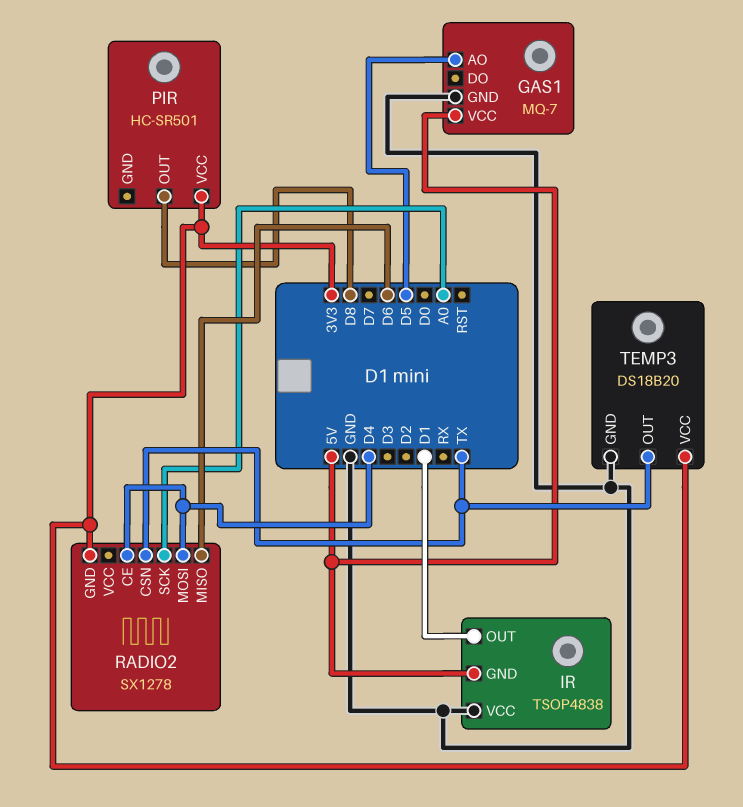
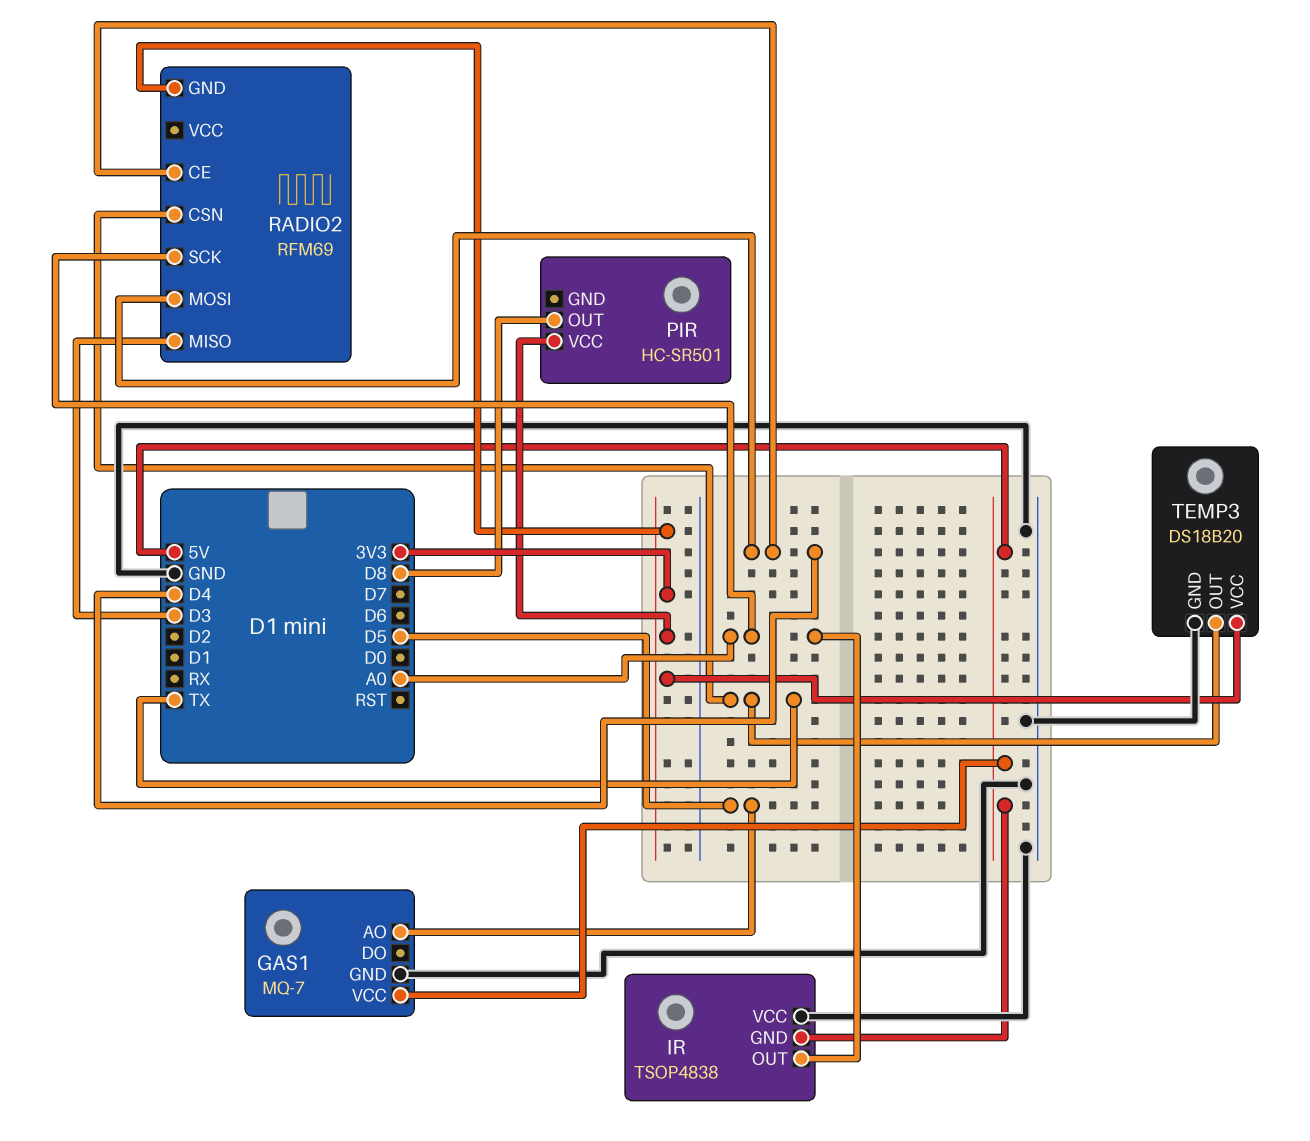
IR pin OUT: D1 -> A0
RADIO2: SX1278 -> RFM69
RADIO2 pin MISO: D6 -> D3

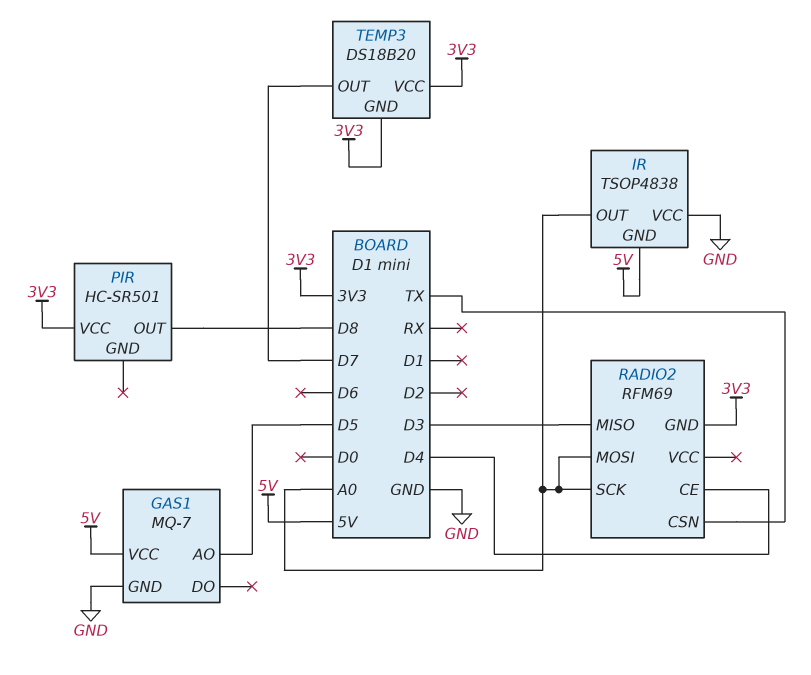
RADIO2 pin MOSI: D4 -> A0
TEMP3 pin GND: GND -> 3V3
TEMP3 pin OUT: TX -> D7

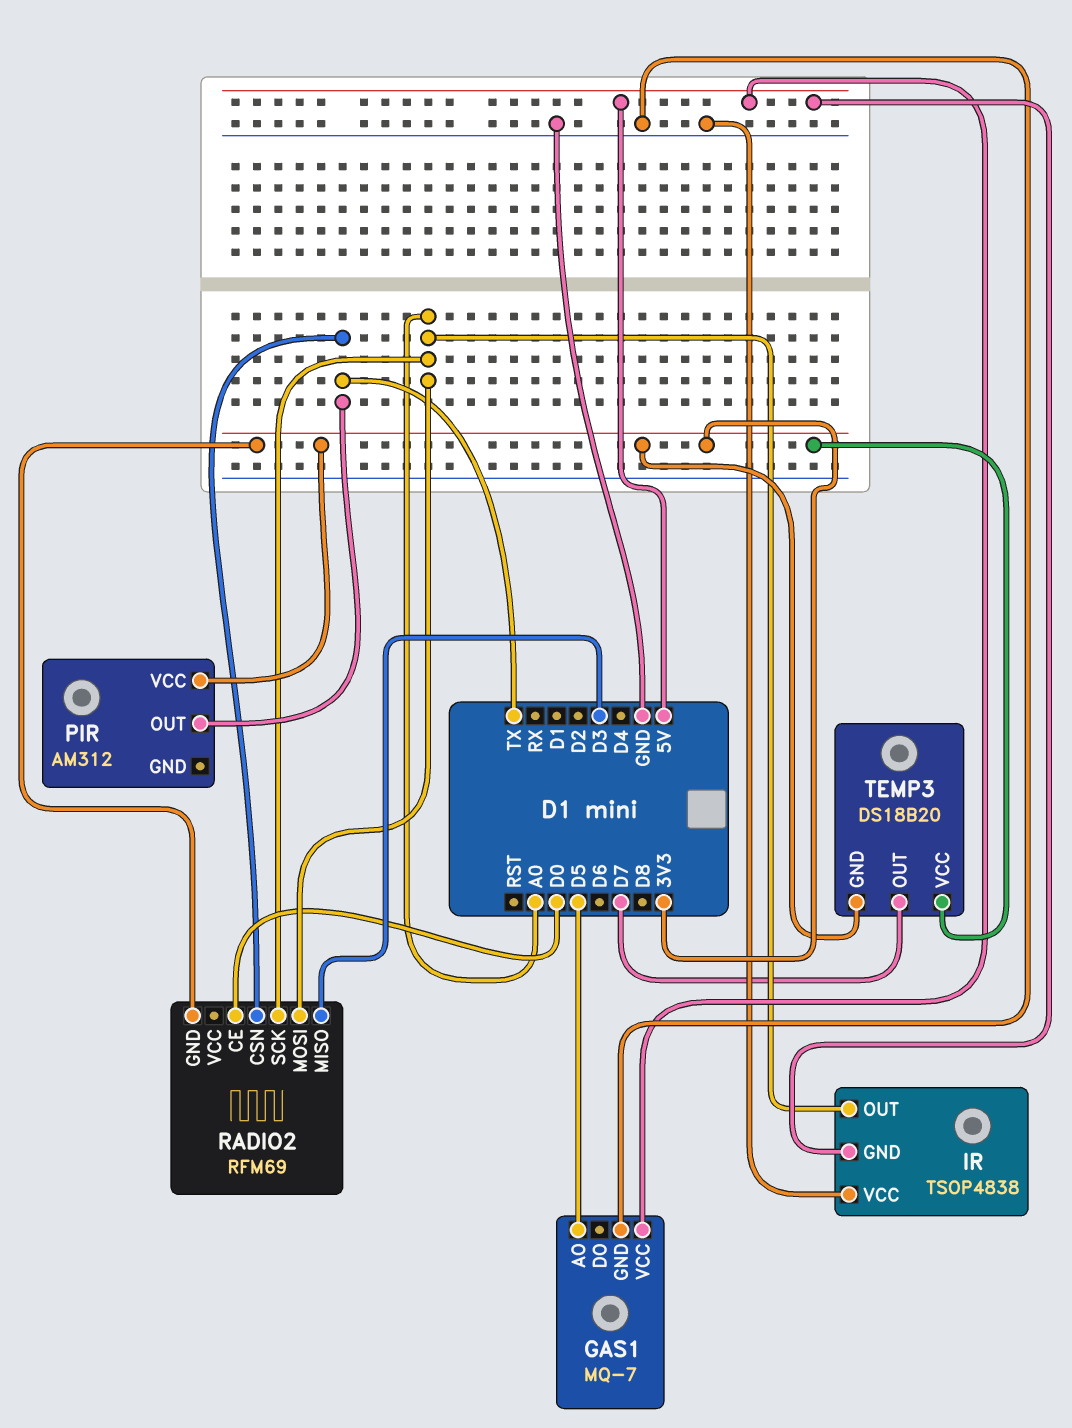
PIR: HC-SR501 -> AM312
PIR pin OUT: D8 -> TX
RADIO2 pin CE: D4 -> D0

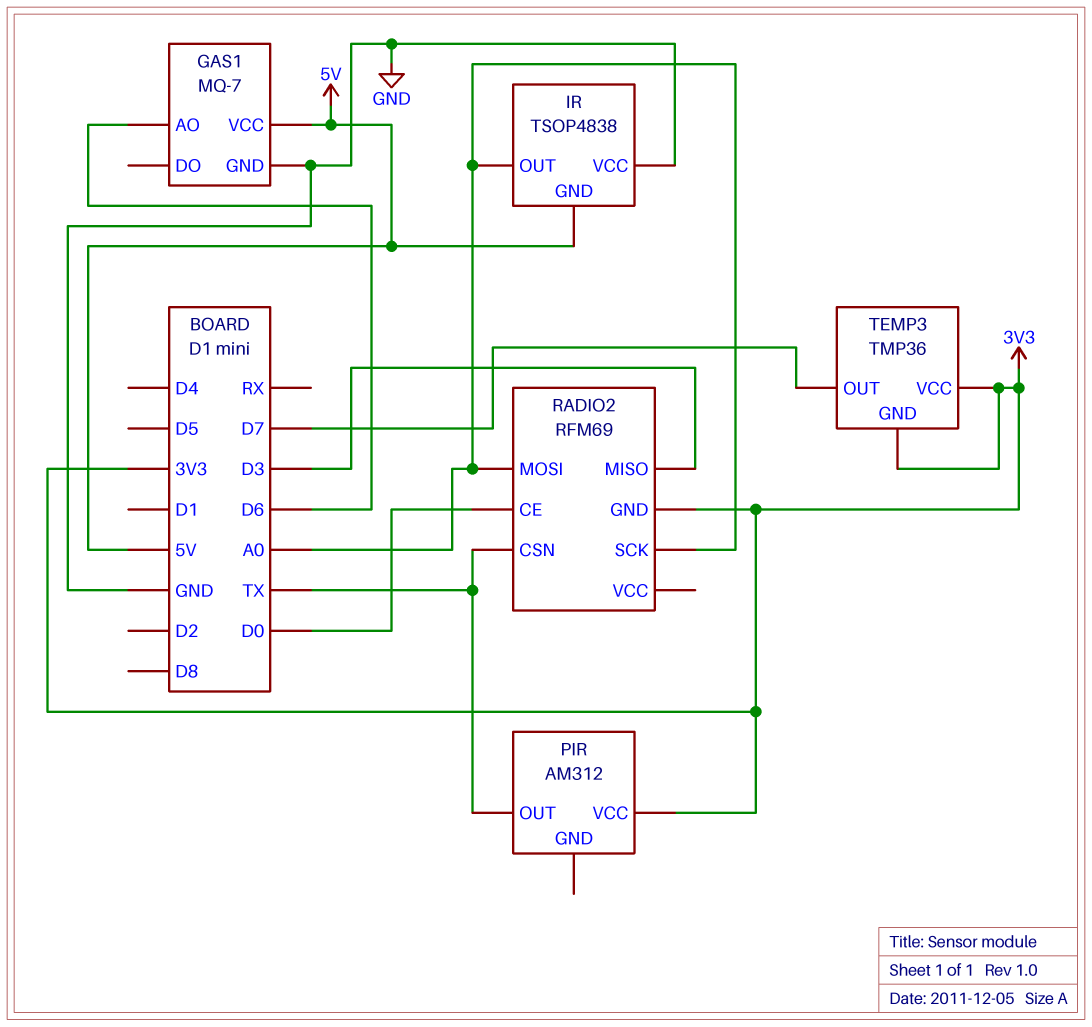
GAS1 pin AO: D5 -> D6
TEMP3: DS18B20 -> TMP36

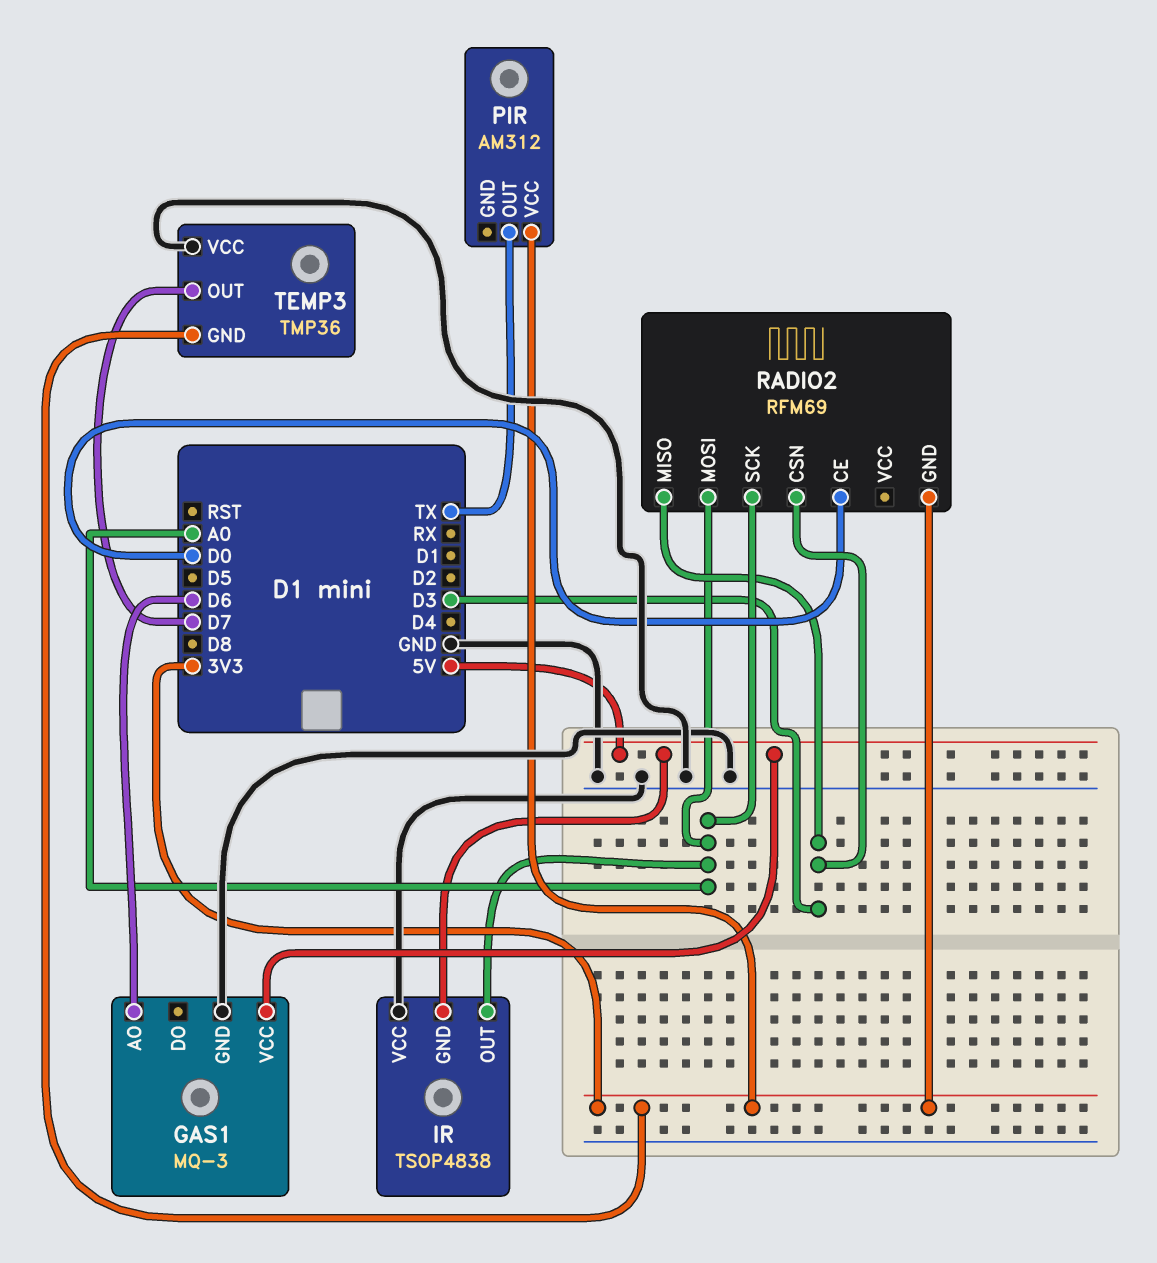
GAS1: MQ-7 -> MQ-3
RADIO2 pin CSN: TX -> D3
TEMP3 pin VCC: 3V3 -> GND

